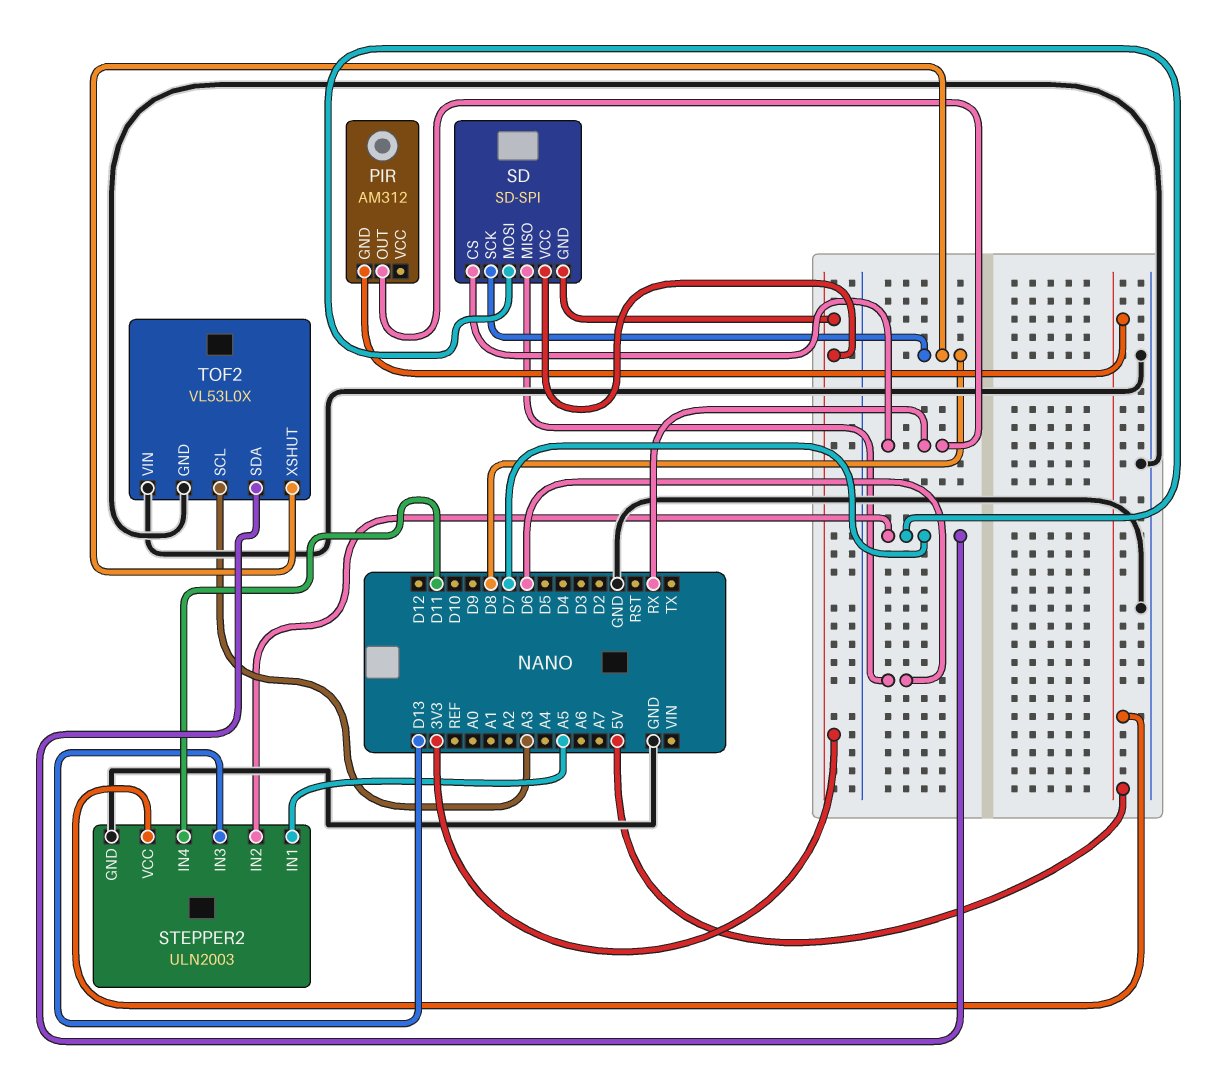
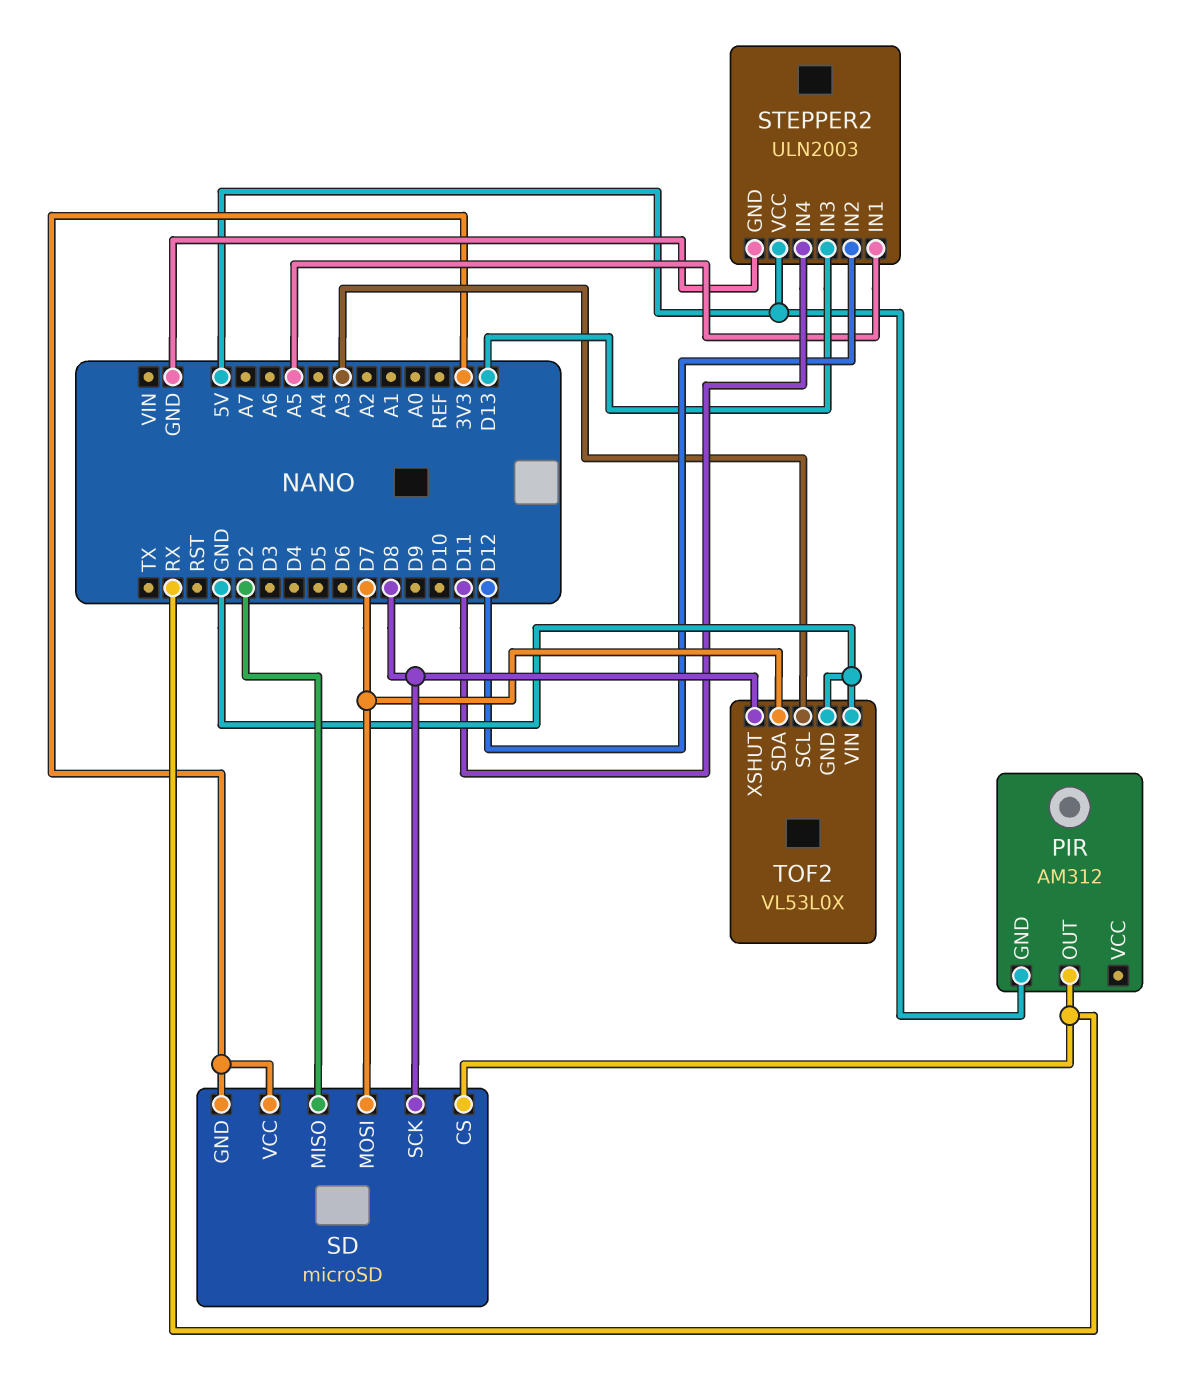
SD: SD-SPI -> microSD
SD pin MISO: D6 -> D2
STEPPER2 pin IN2: D7 -> D12

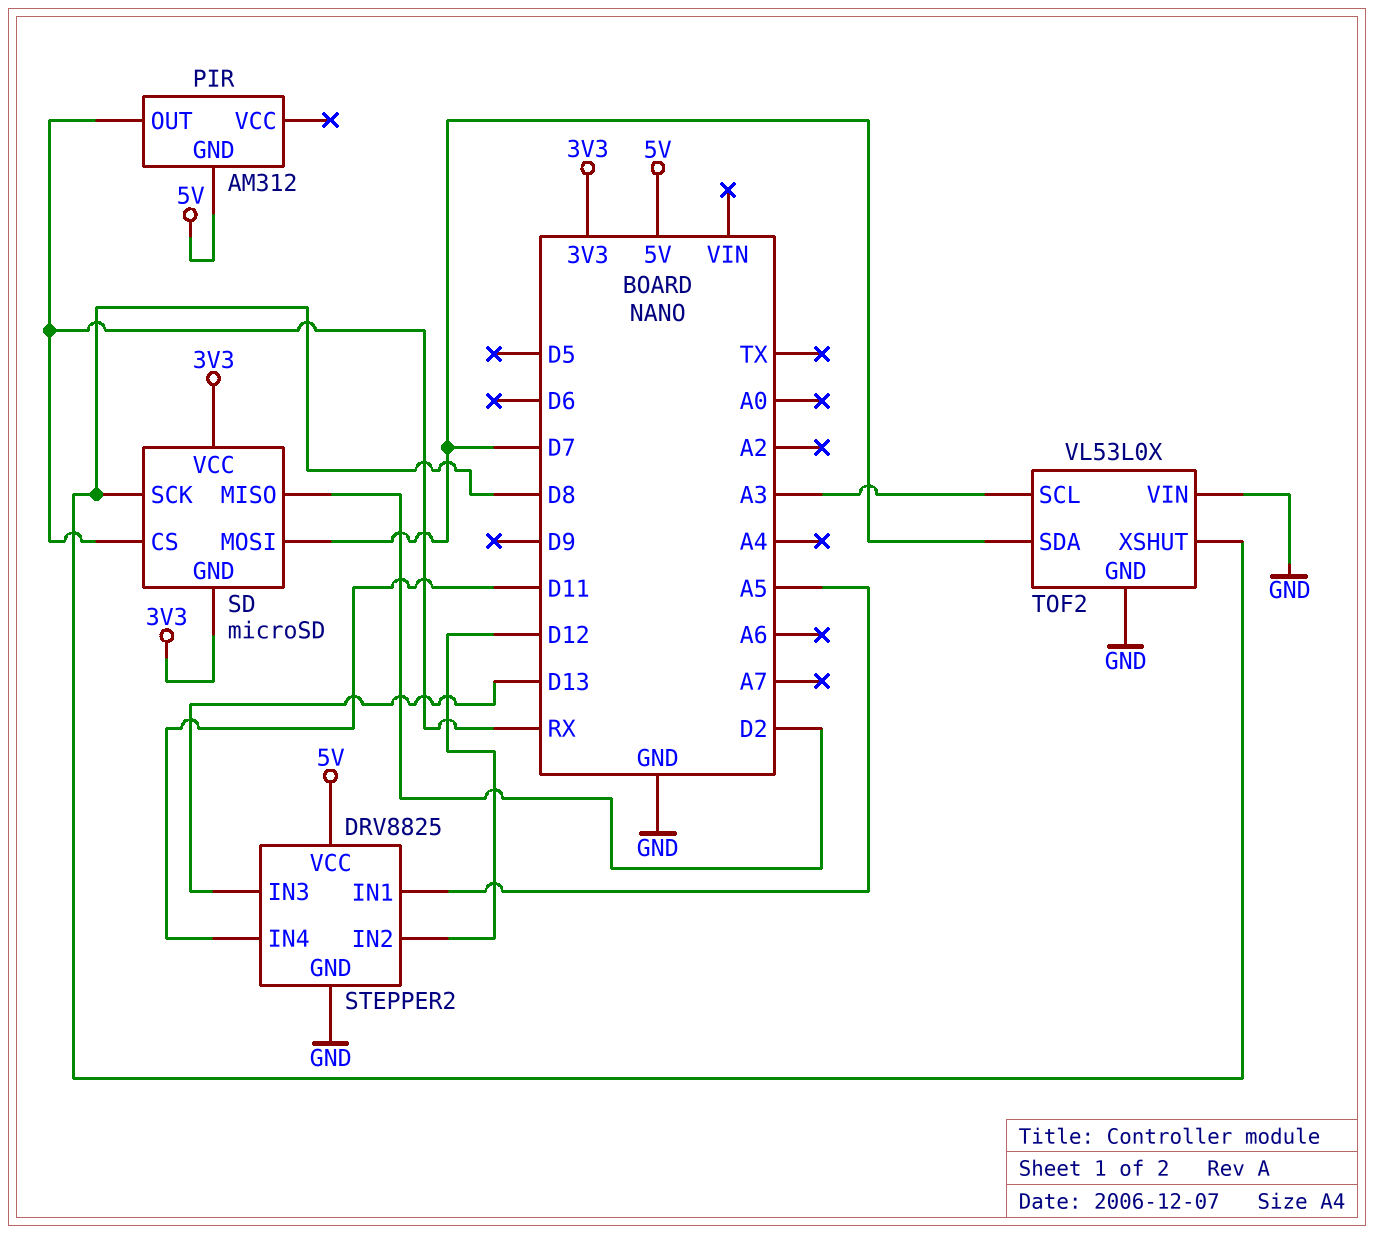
STEPPER2: ULN2003 -> DRV8825

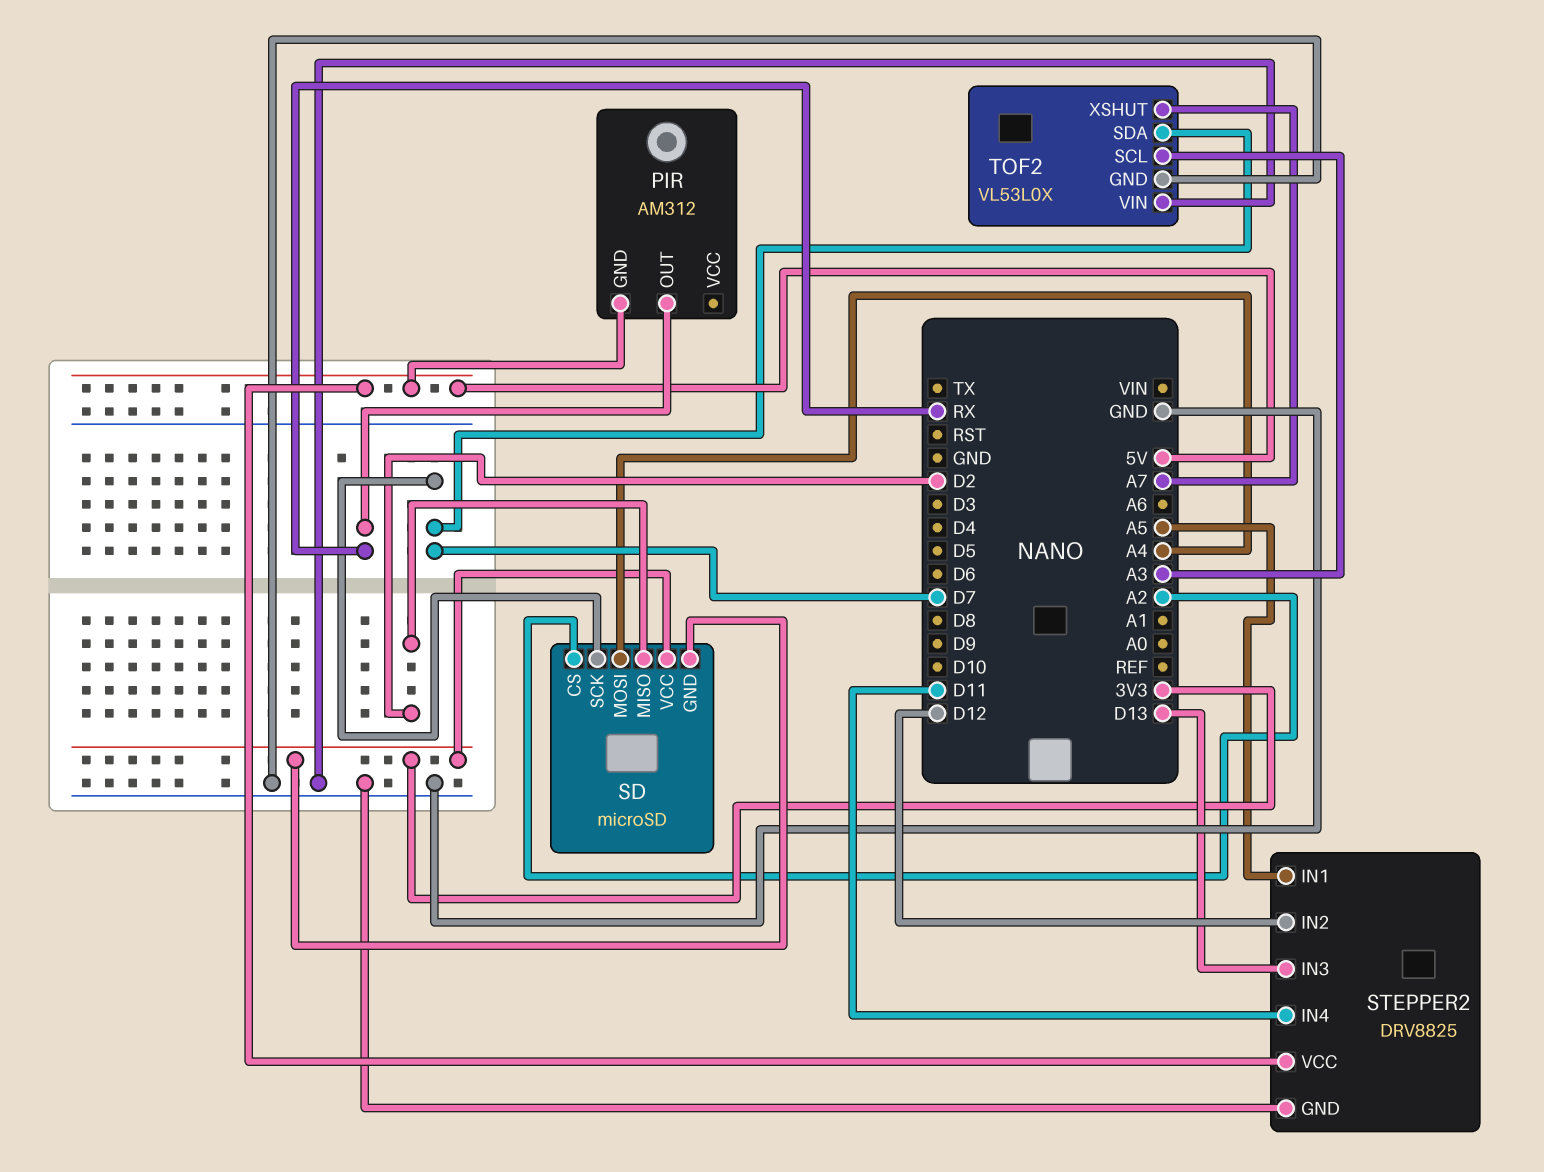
SD pin CS: RX -> A2
SD pin MOSI: D7 -> A4
SD pin SCK: D8 -> D7
TOF2 pin XSHUT: D8 -> A7

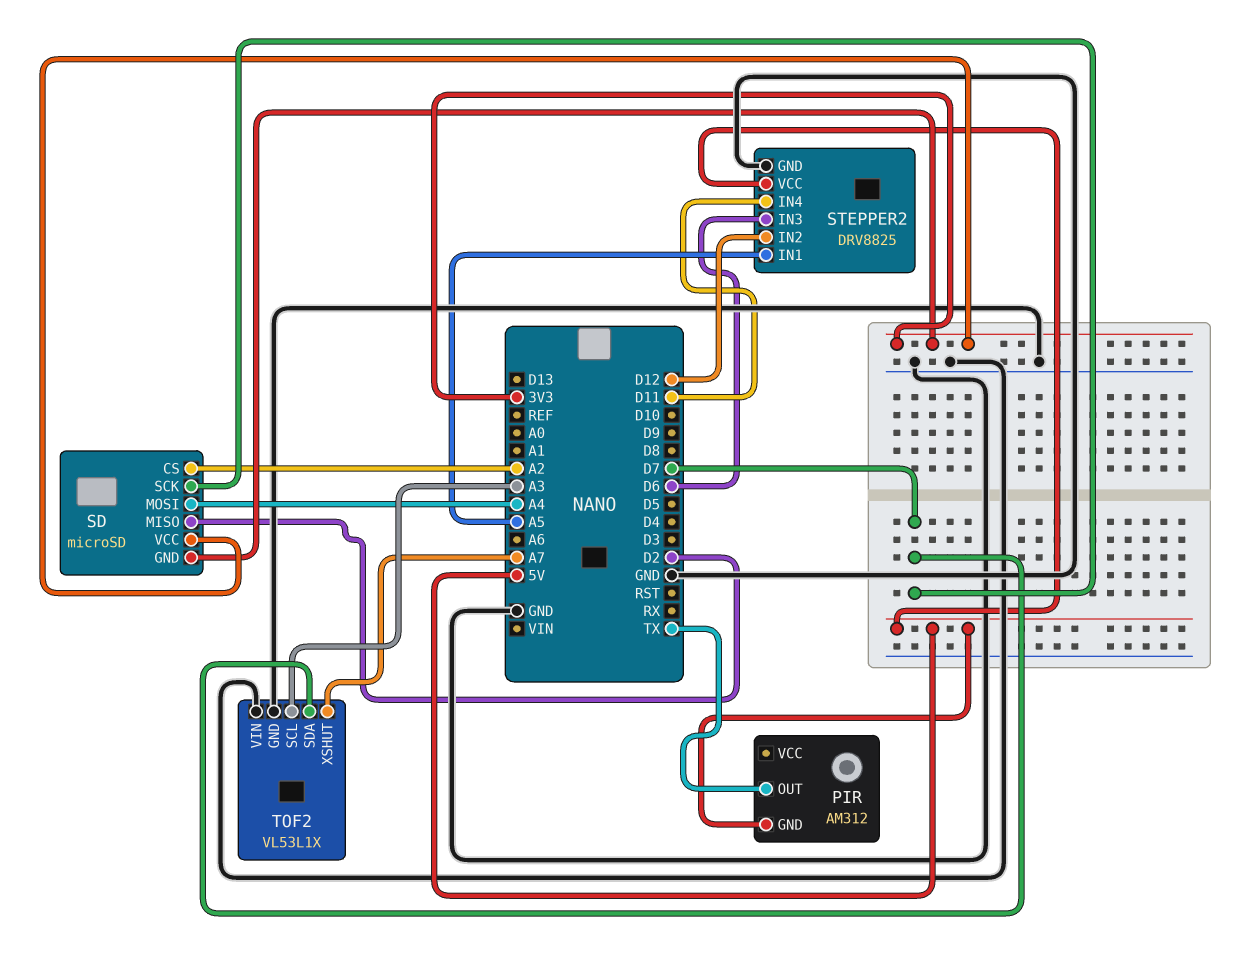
PIR pin OUT: RX -> TX
STEPPER2 pin IN3: D13 -> D6
TOF2: VL53L0X -> VL53L1X

